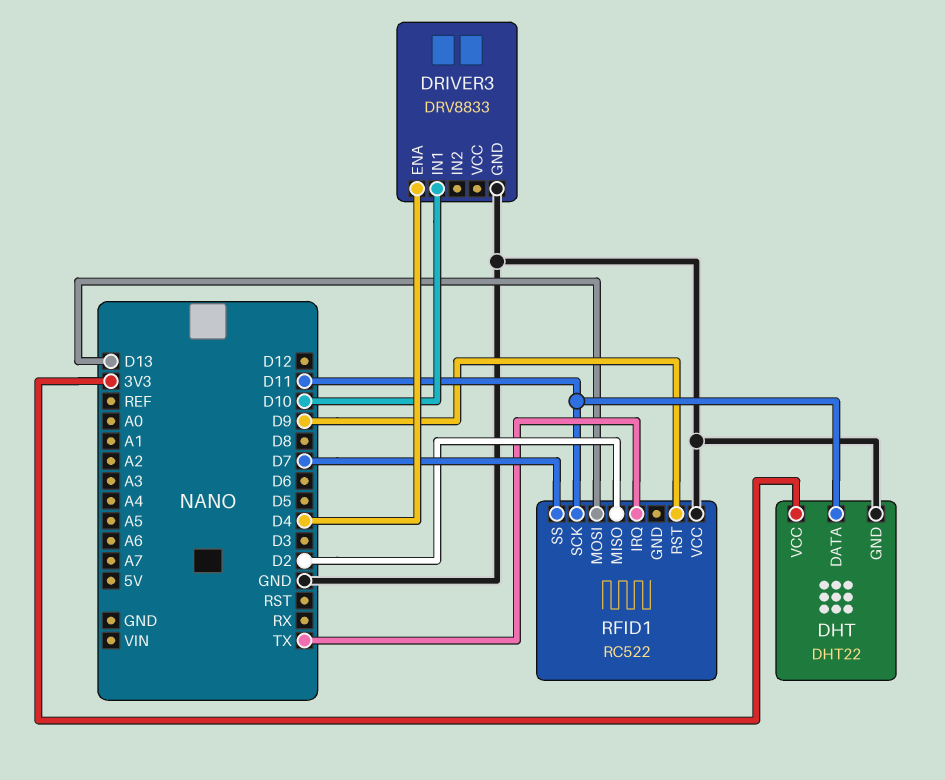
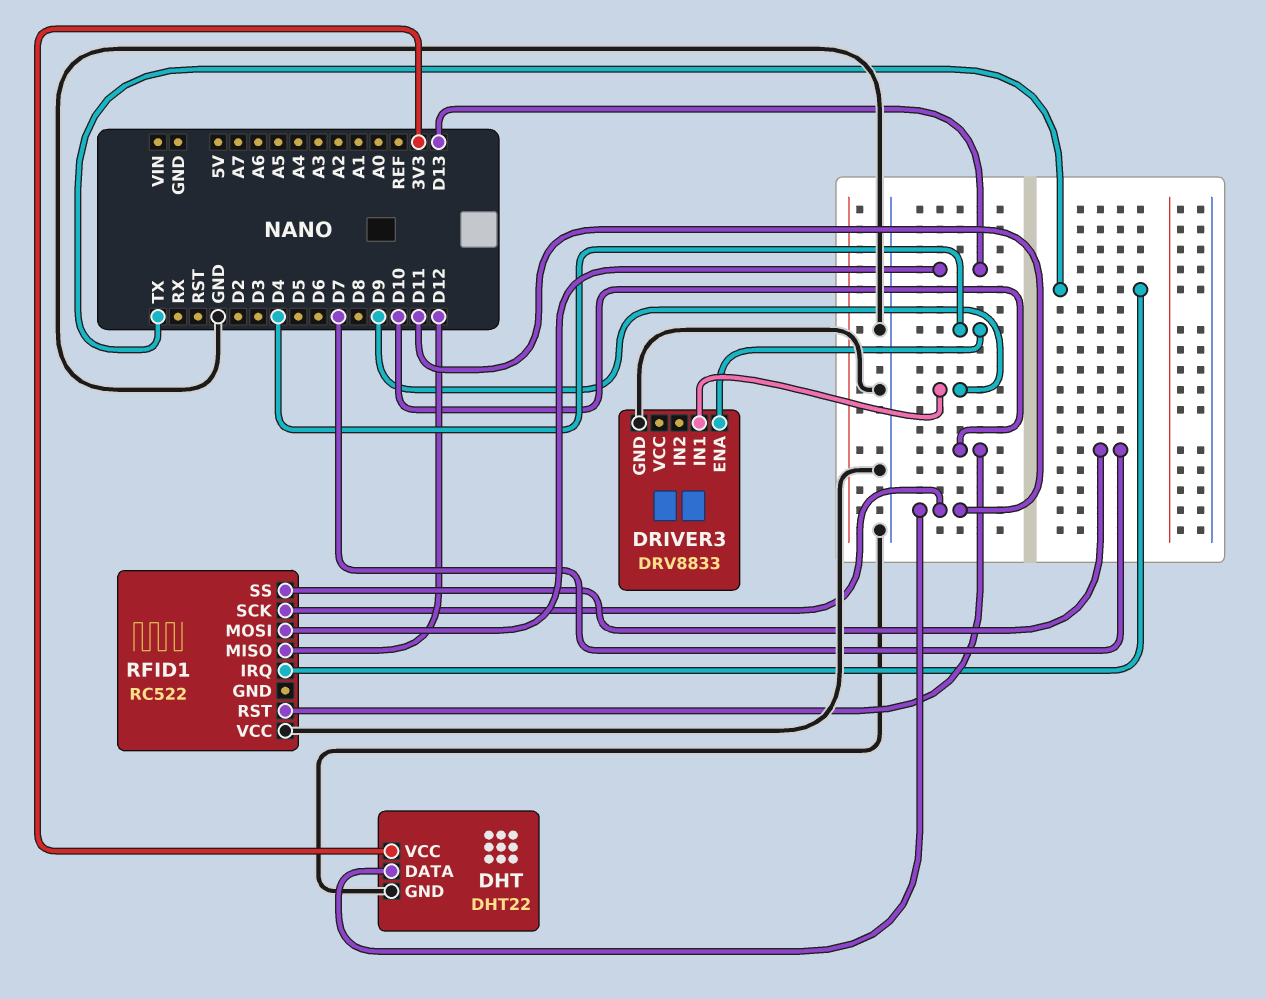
DRIVER3 pin IN1: D10 -> D9
RFID1 pin MISO: D2 -> D12
RFID1 pin RST: D9 -> D10

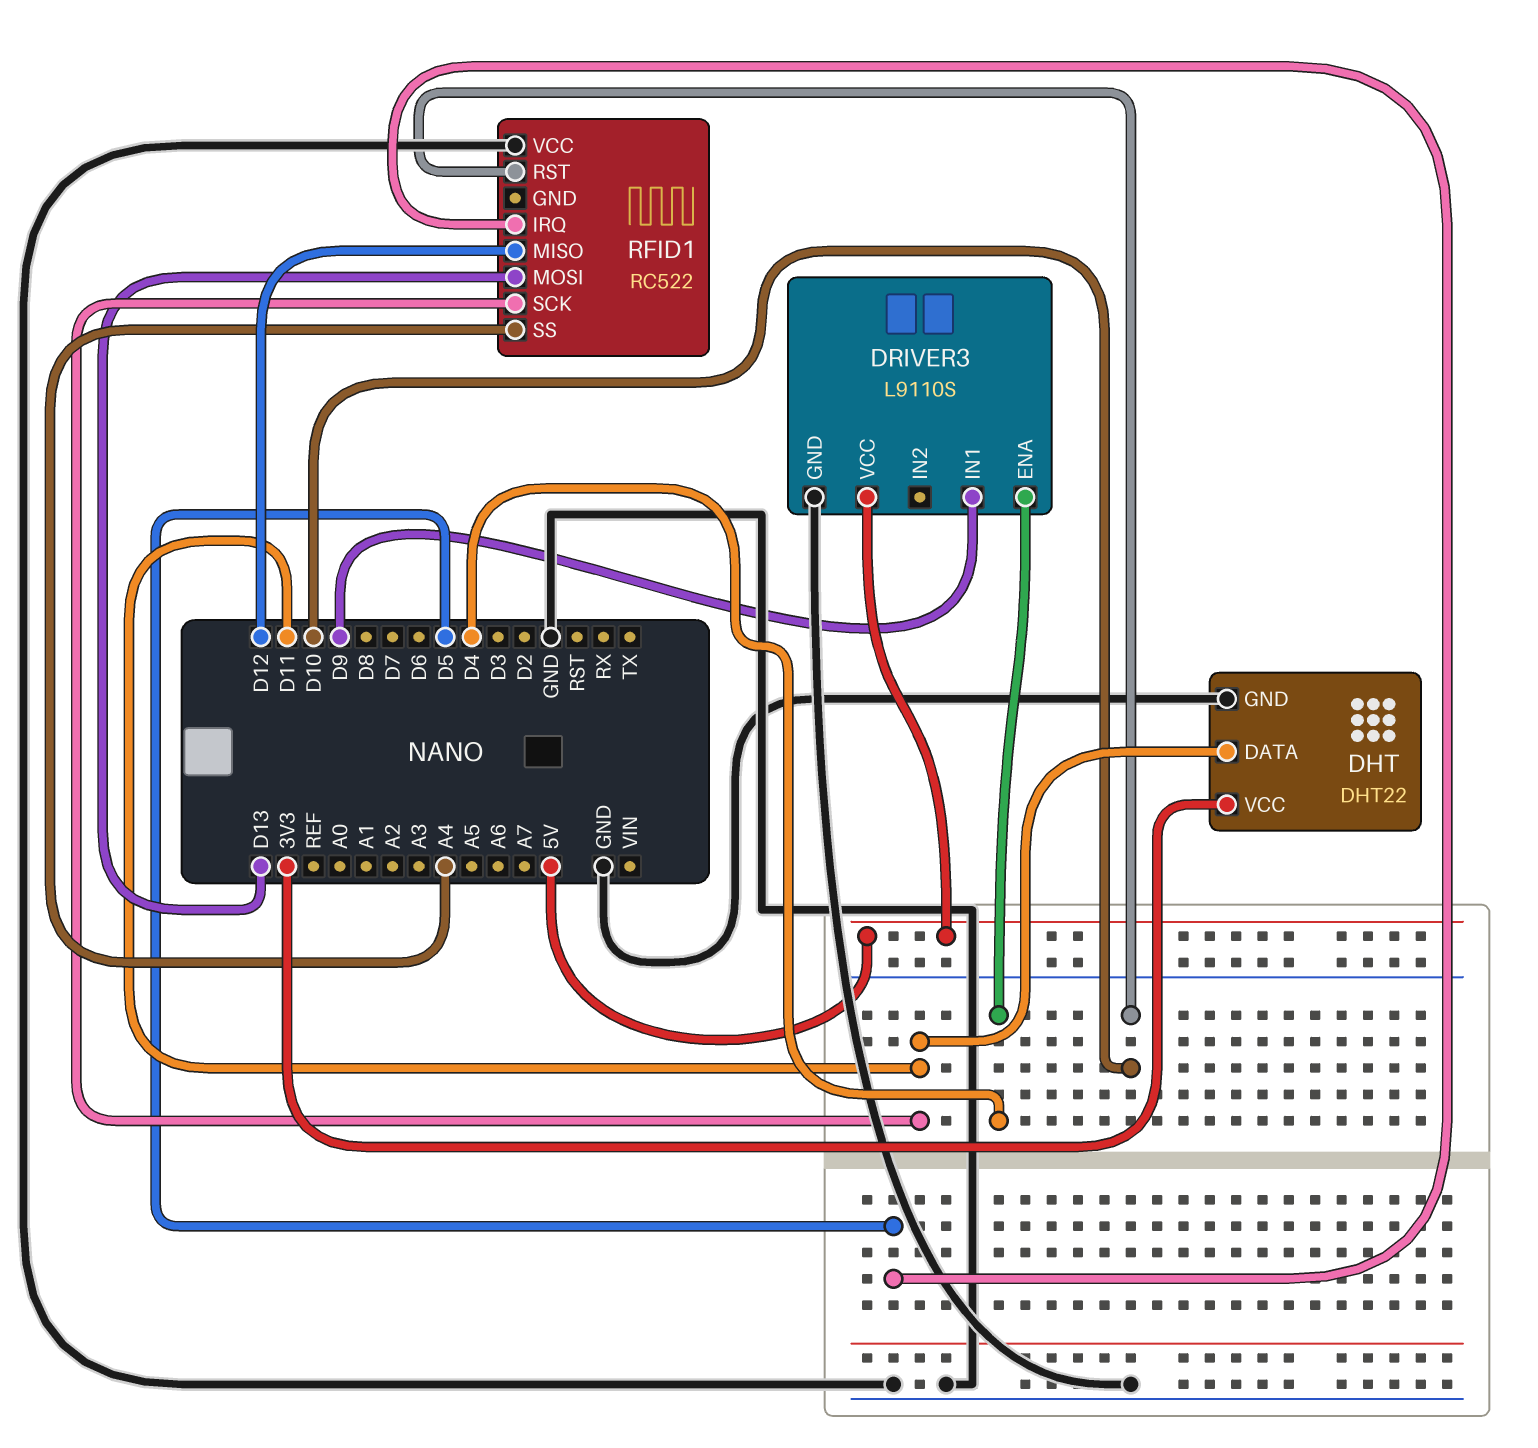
DRIVER3: DRV8833 -> L9110S
DRIVER3 pin VCC: none -> 5V
RFID1 pin IRQ: TX -> D5
RFID1 pin SS: D7 -> A4

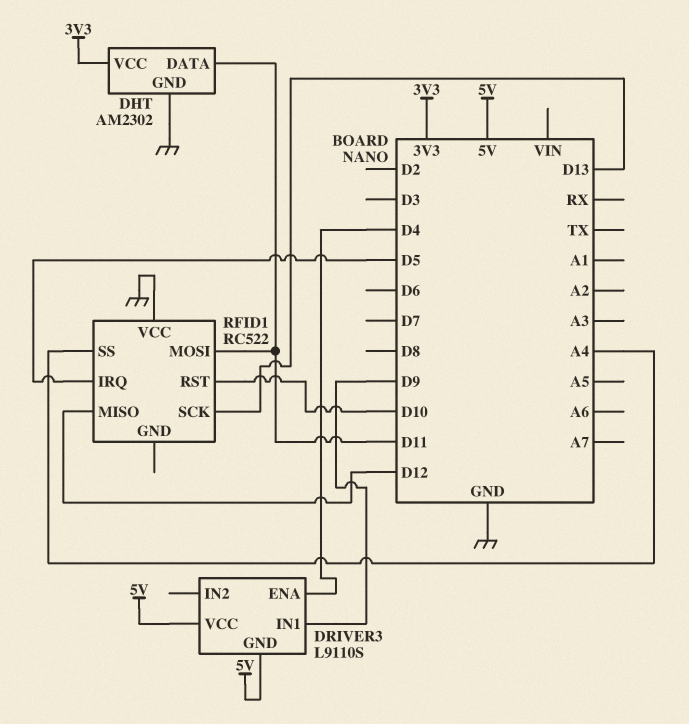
DHT: DHT22 -> AM2302
DRIVER3 pin GND: GND -> 5V
RFID1 pin MOSI: D13 -> D11
RFID1 pin SCK: D11 -> D13

